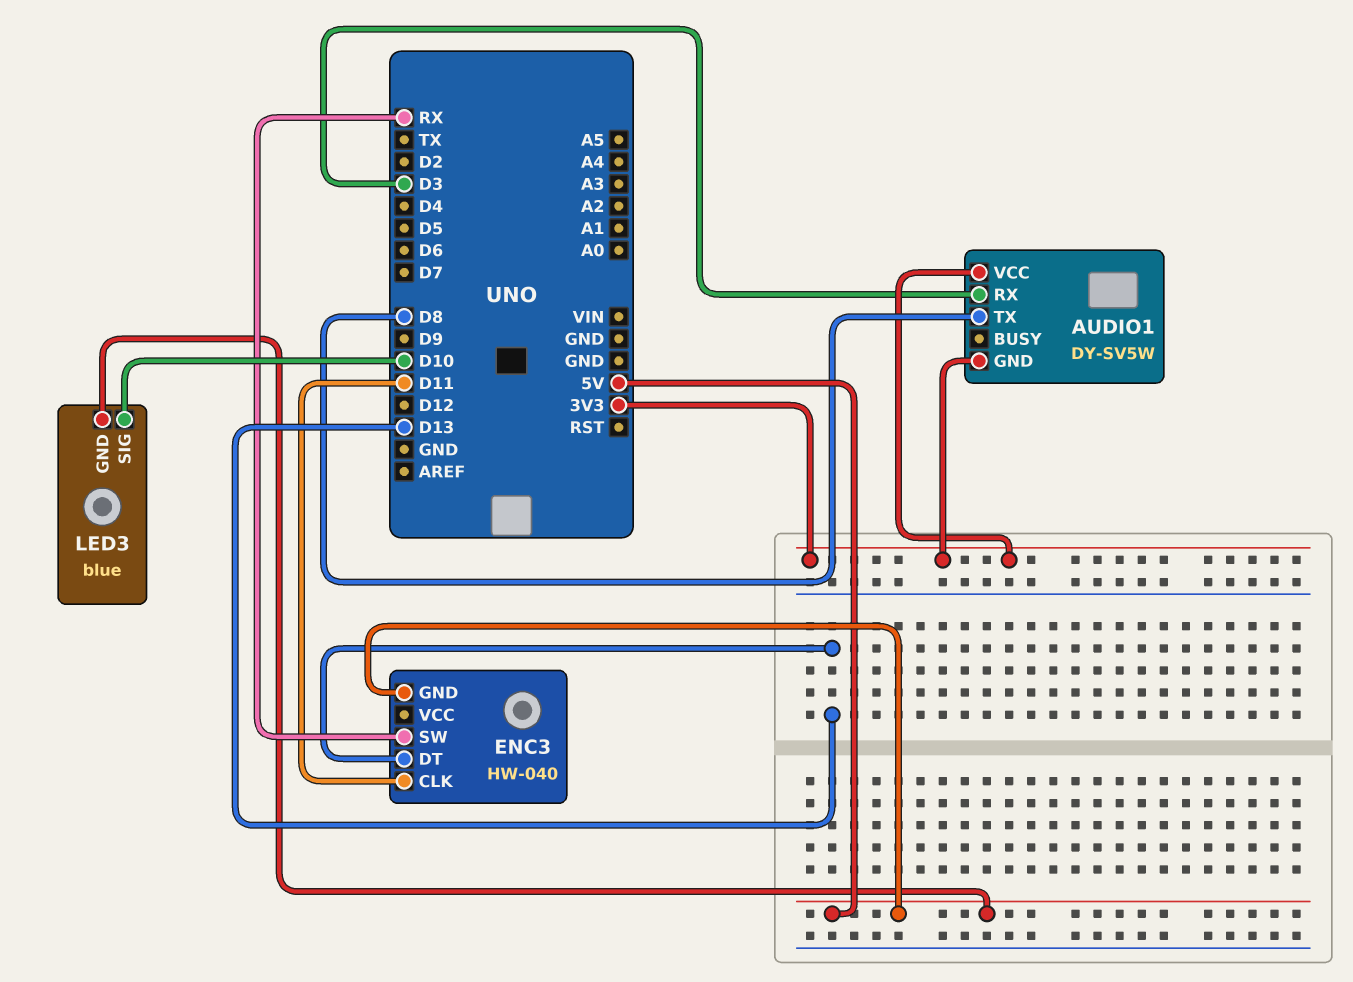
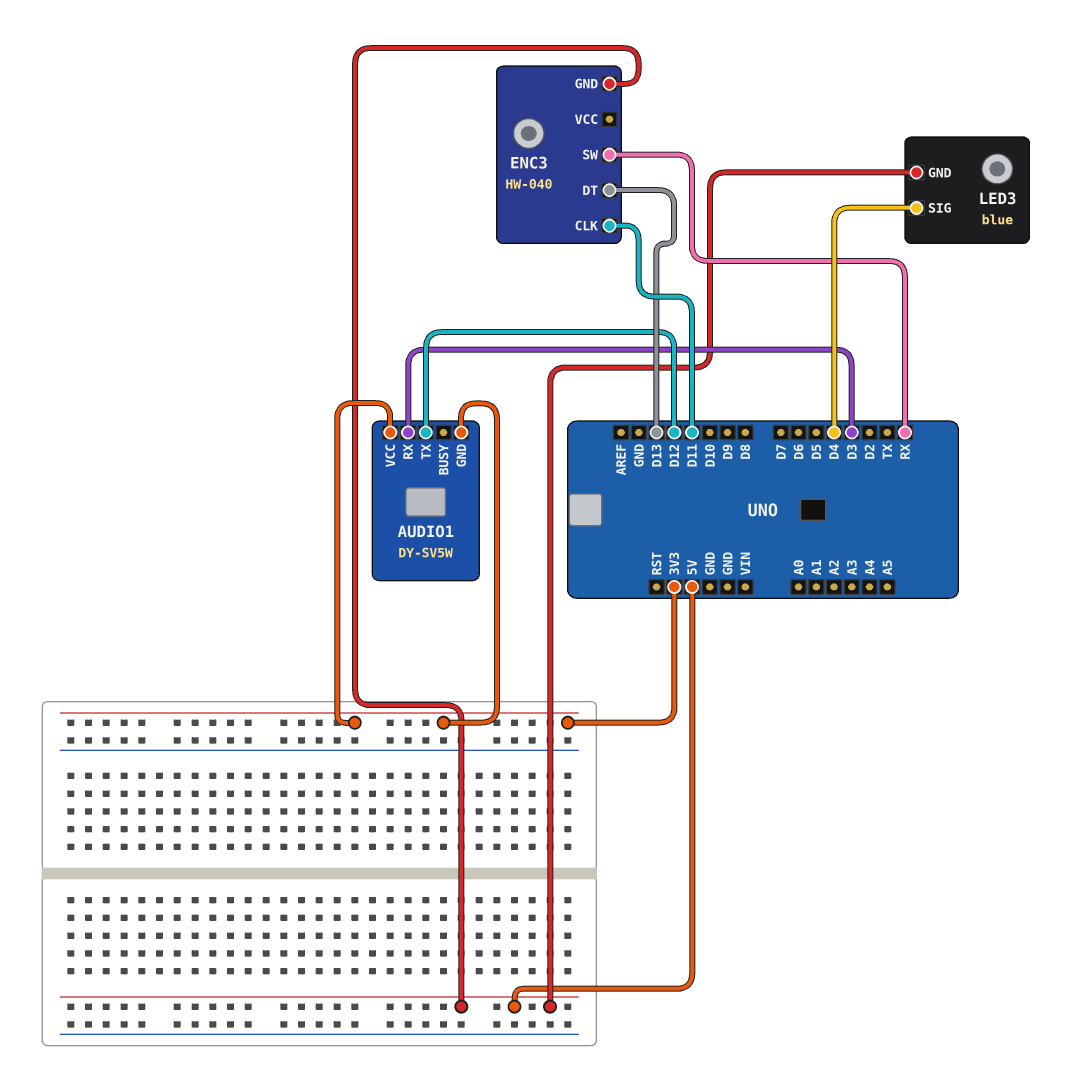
AUDIO1 pin TX: D8 -> D12
LED3 pin SIG: D10 -> D4

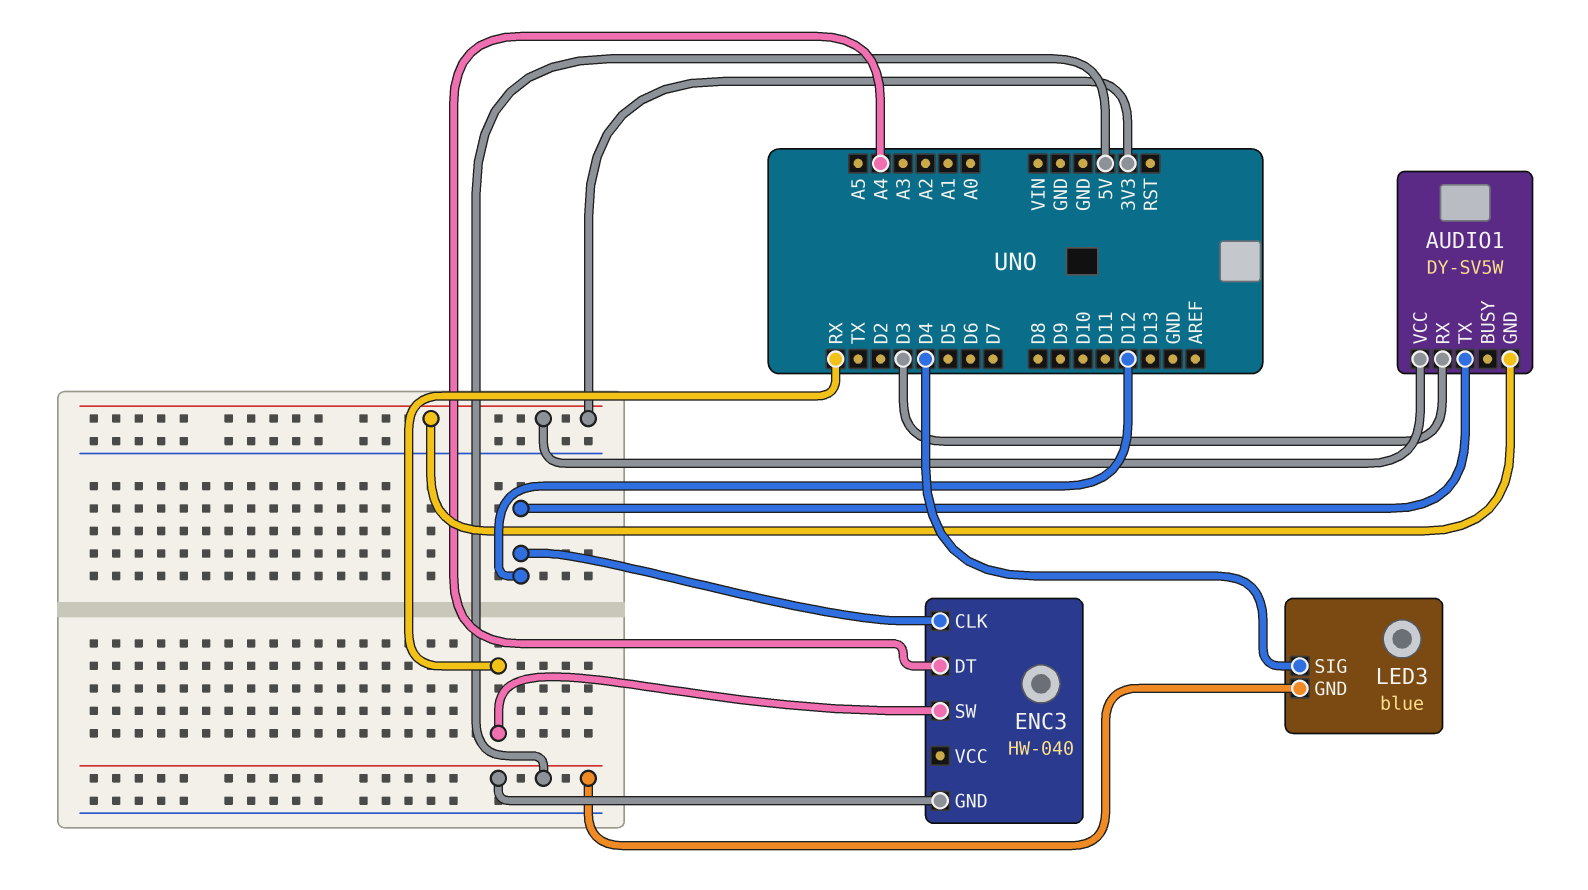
ENC3 pin CLK: D11 -> D12
ENC3 pin DT: D13 -> A4

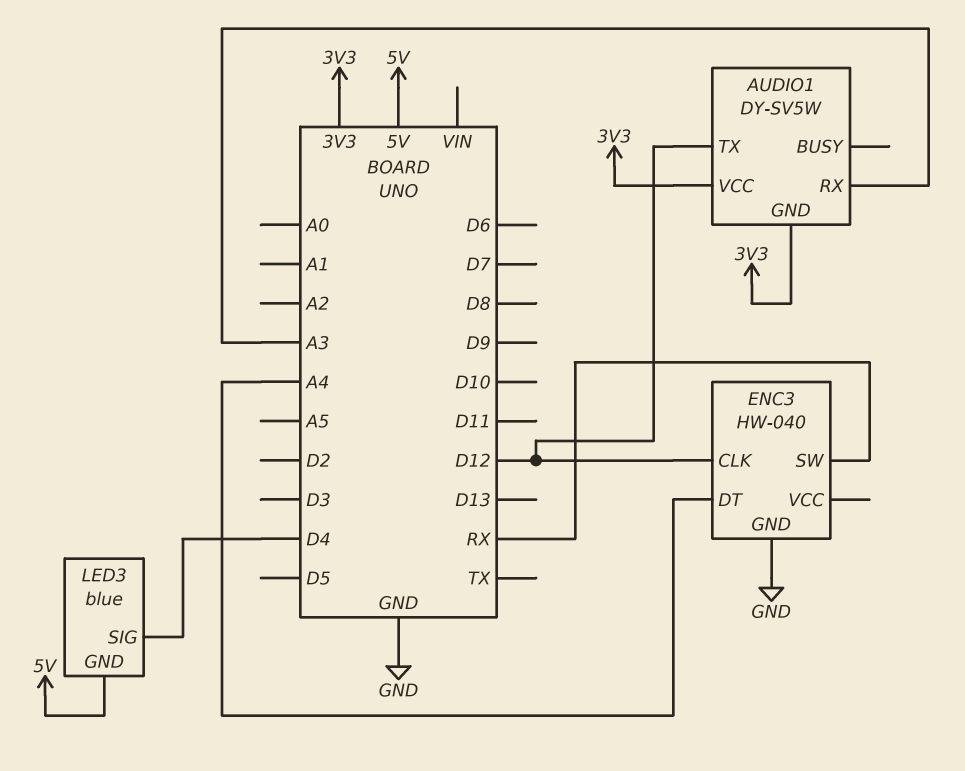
AUDIO1 pin RX: D3 -> A3
ENC3 pin GND: 5V -> GND

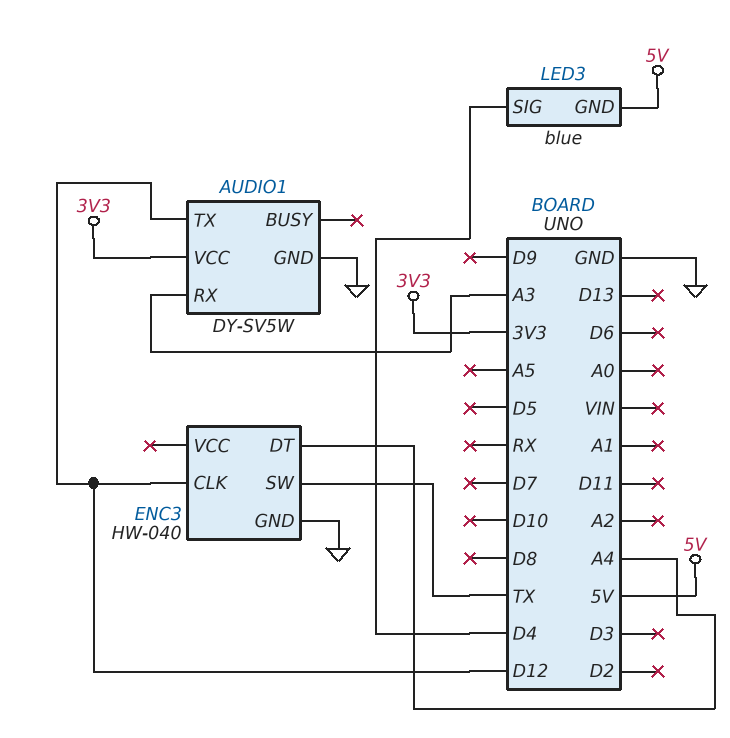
AUDIO1 pin GND: 3V3 -> GND
ENC3 pin SW: RX -> TX

